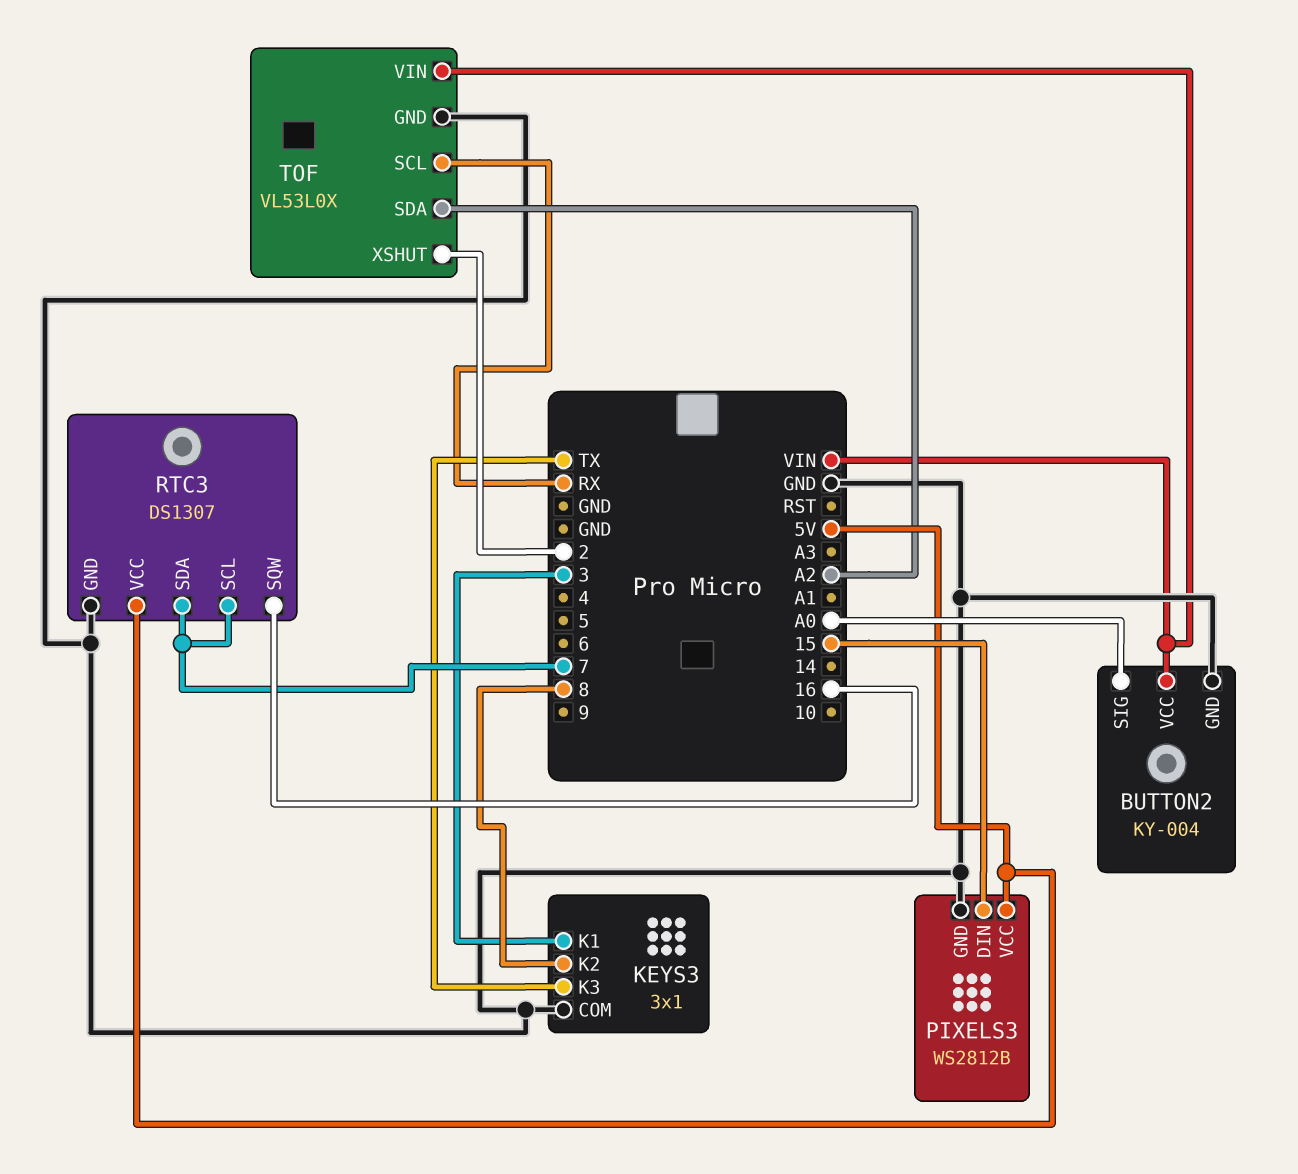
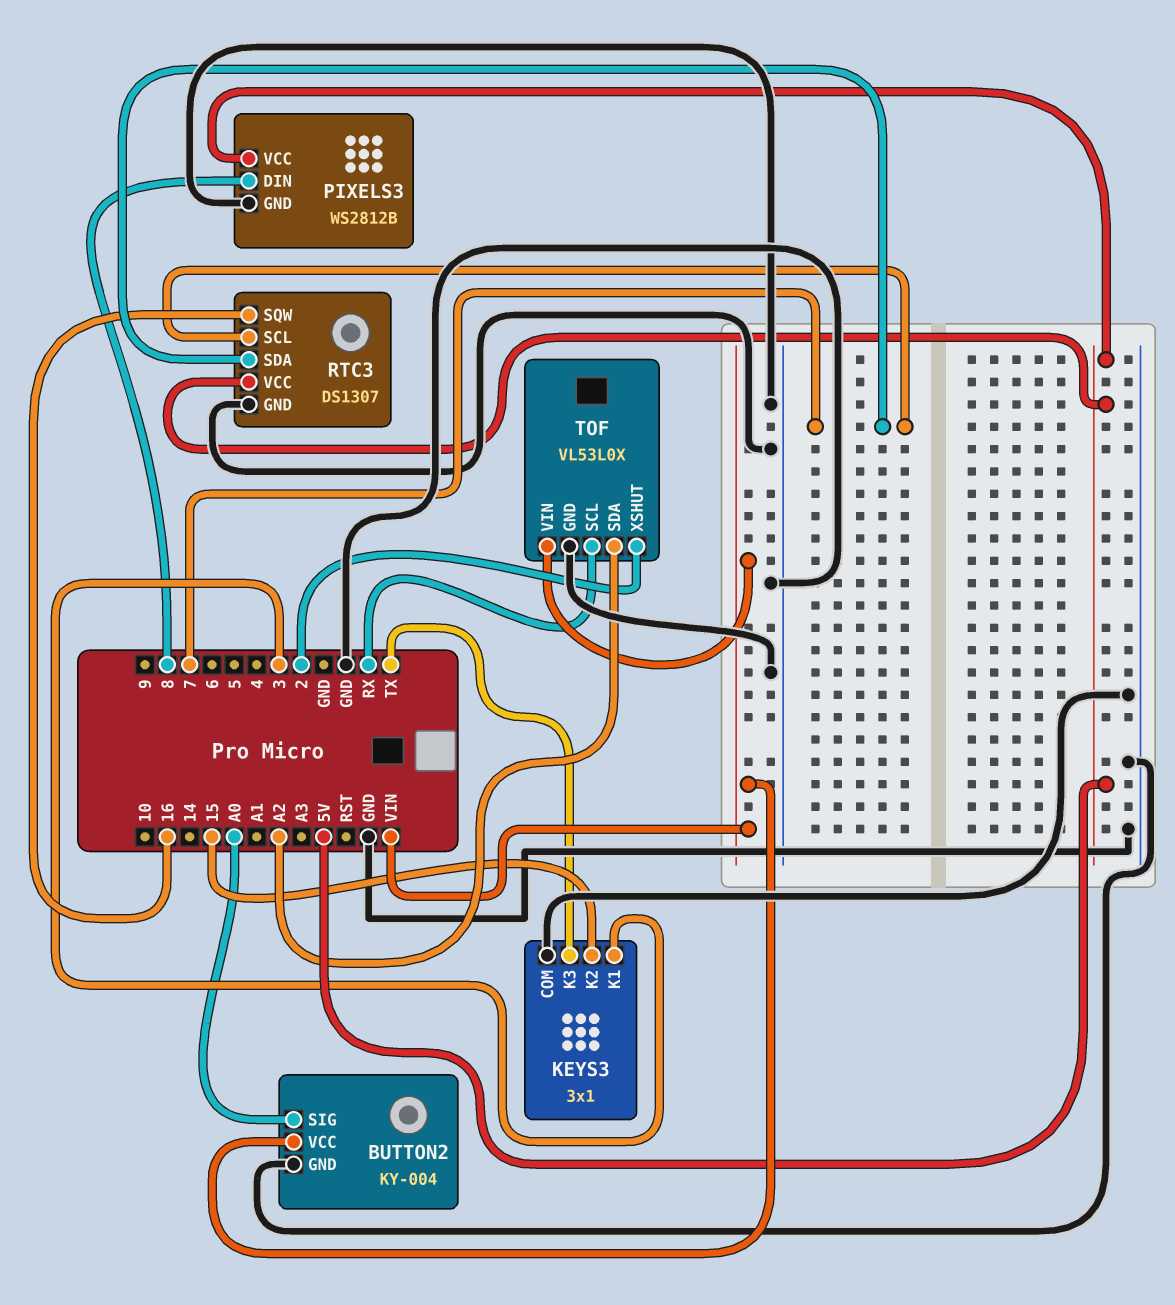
KEYS3 pin K2: 8 -> 15
PIXELS3 pin DIN: 15 -> 8

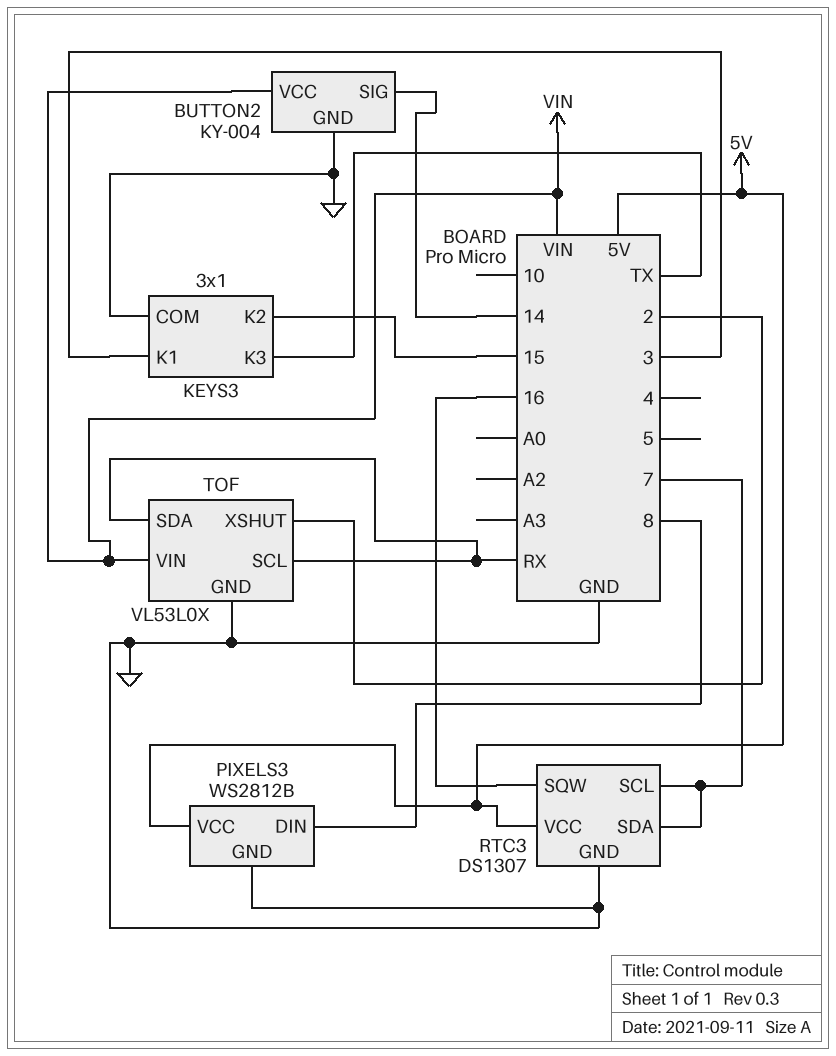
BUTTON2 pin SIG: A0 -> 14
TOF pin SDA: A2 -> RX

